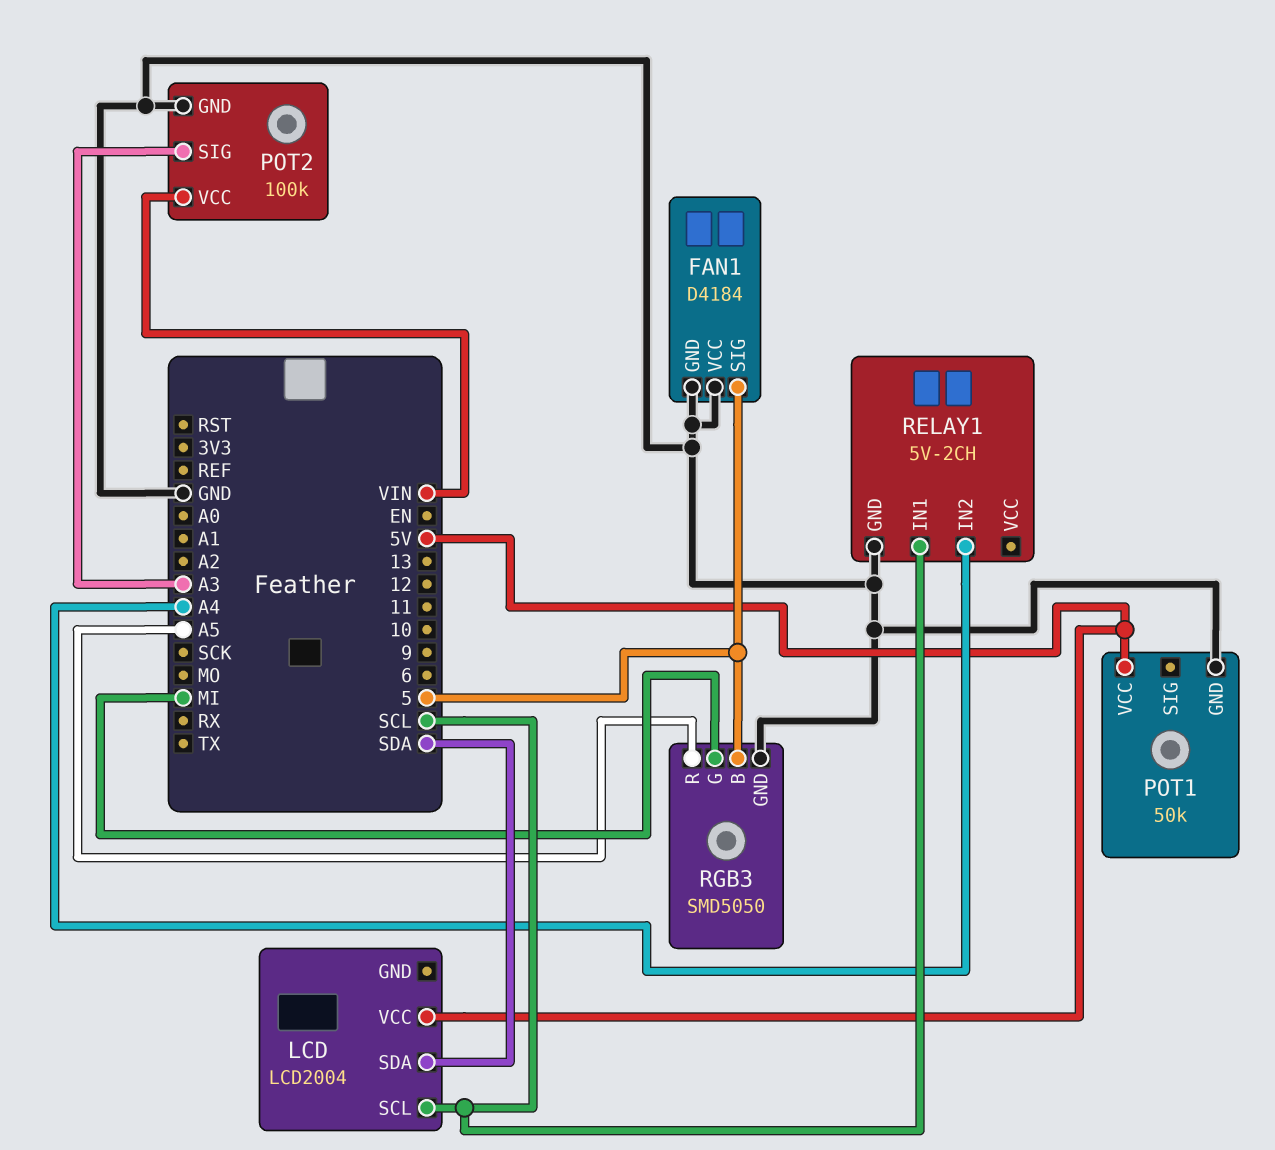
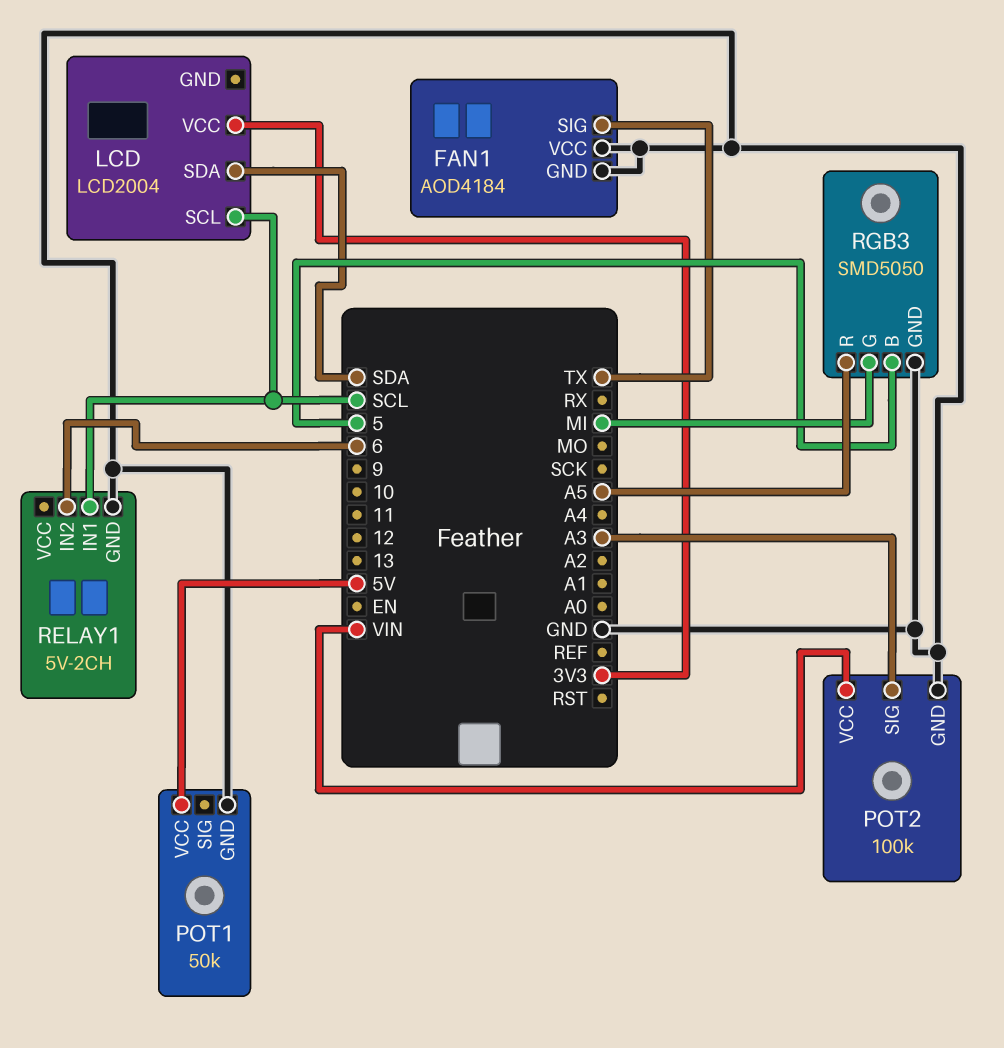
FAN1: D4184 -> AOD4184
FAN1 pin SIG: 5 -> TX
LCD pin VCC: 5V -> 3V3
RELAY1 pin IN2: A4 -> 6

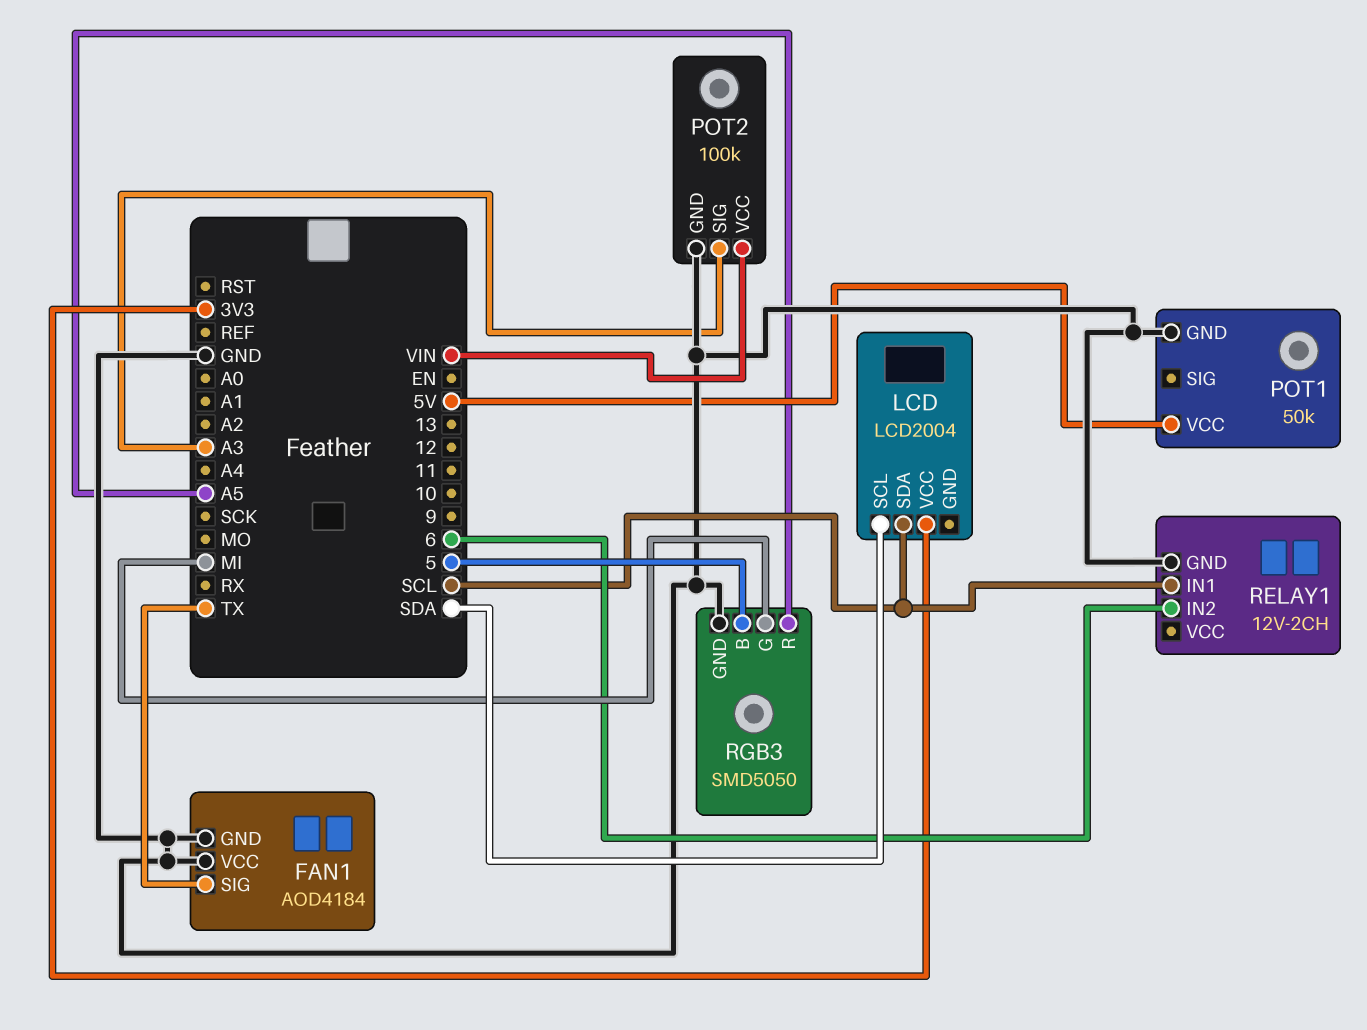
LCD pin SCL: SCL -> SDA
LCD pin SDA: SDA -> SCL
RELAY1: 5V-2CH -> 12V-2CH

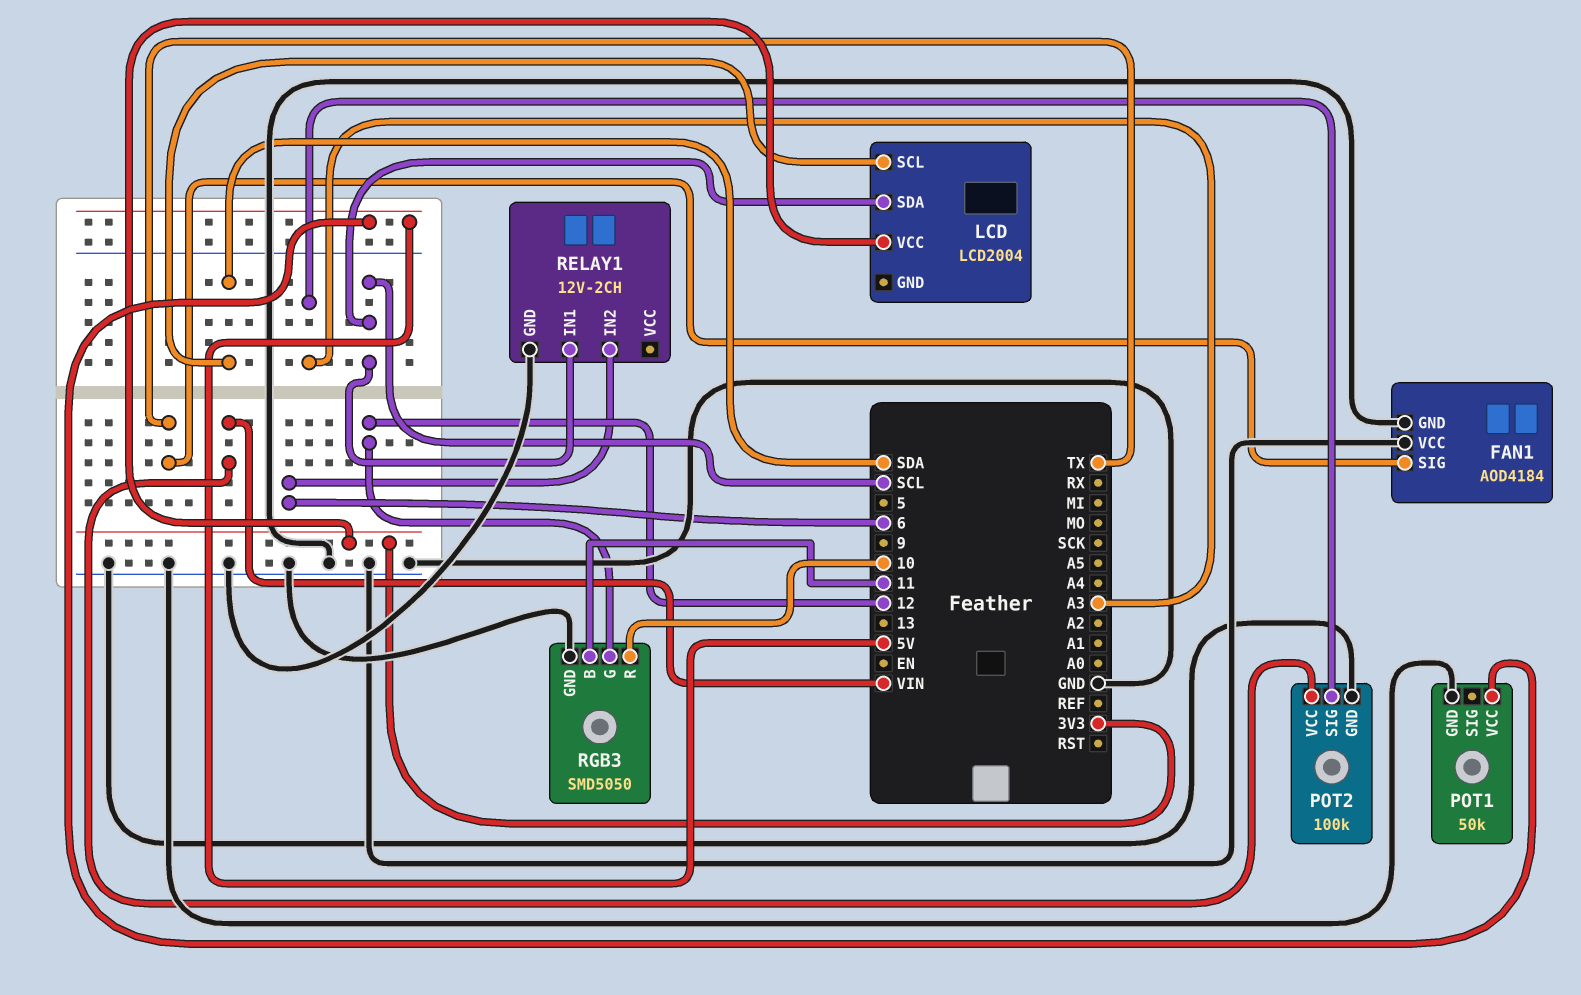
RGB3 pin B: 5 -> 11
RGB3 pin G: MI -> 12
RGB3 pin R: A5 -> 10

